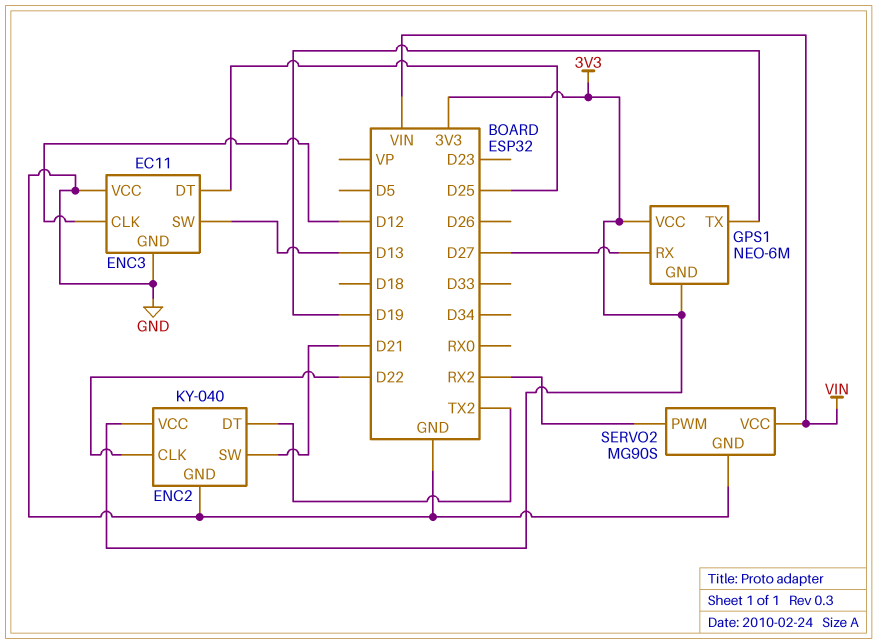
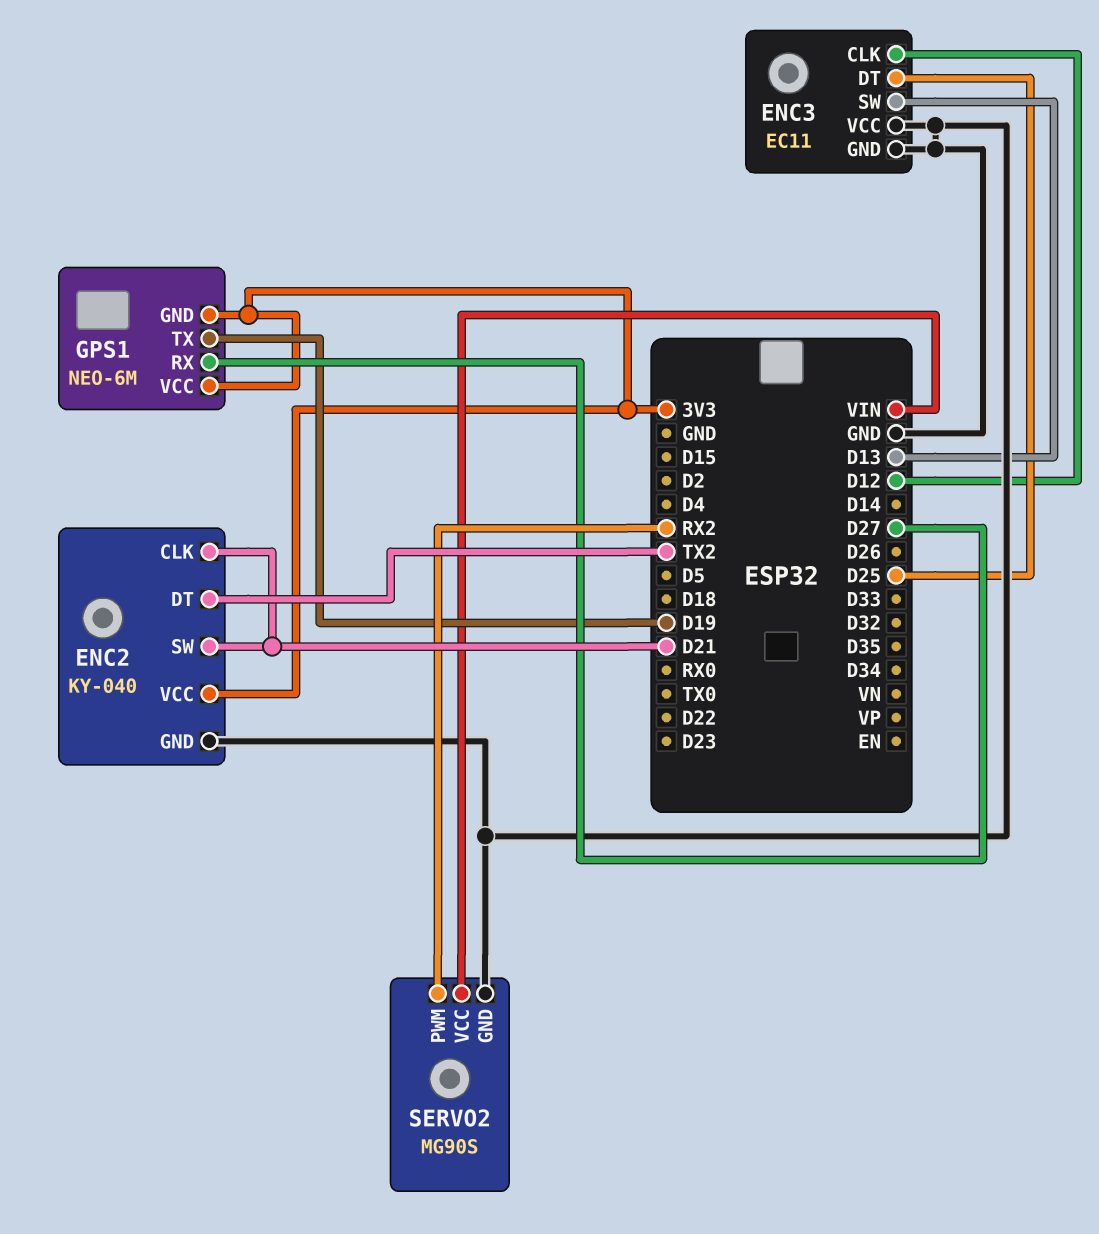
ENC2 pin CLK: D22 -> D21

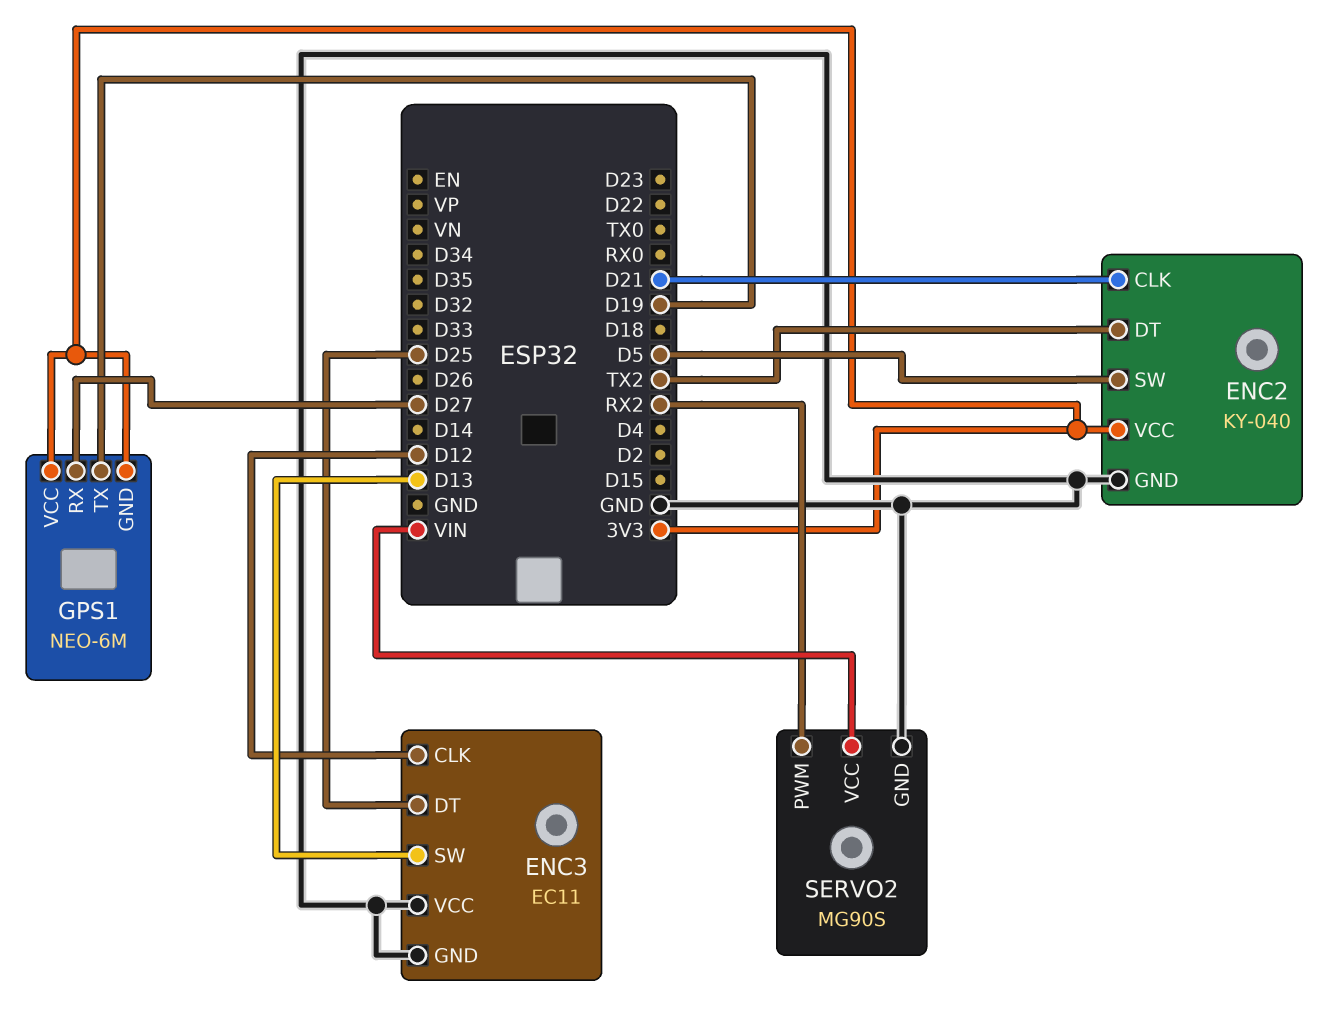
ENC2 pin SW: D21 -> D5

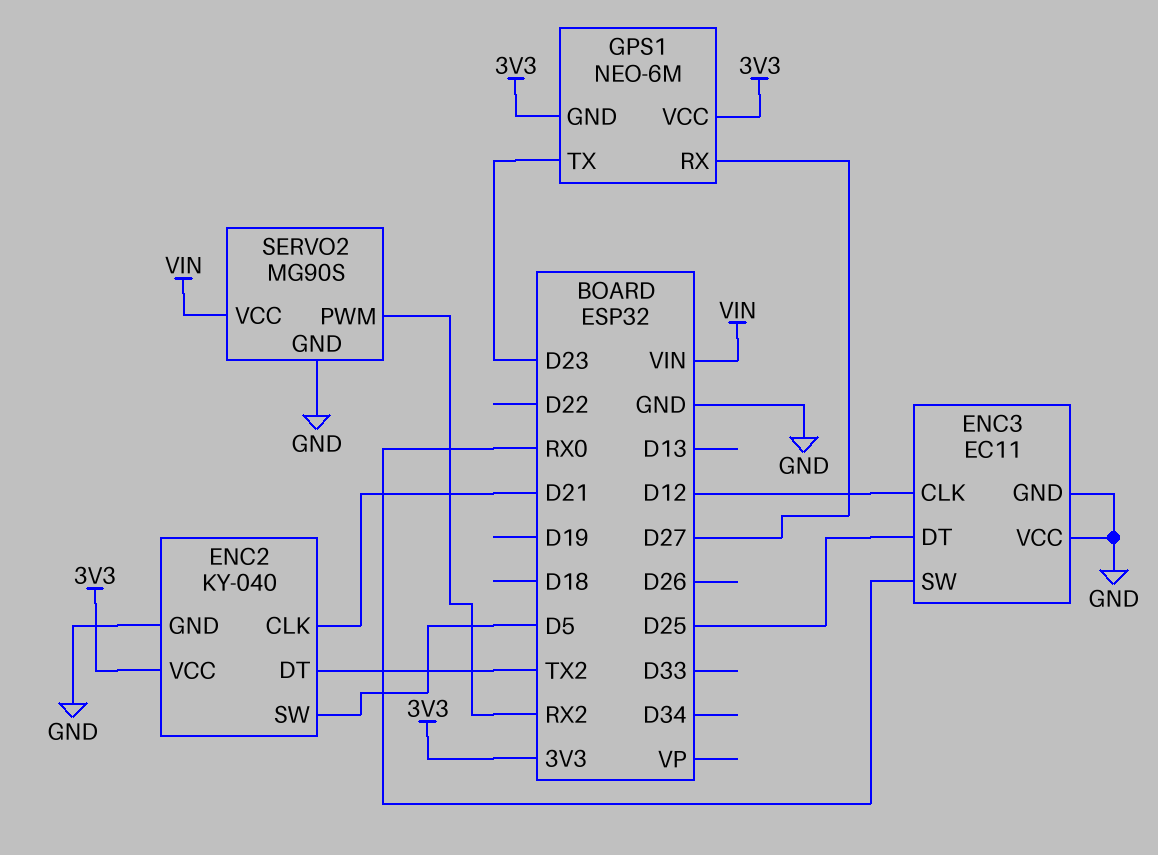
ENC3 pin SW: D13 -> RX0
GPS1 pin TX: D19 -> D23

